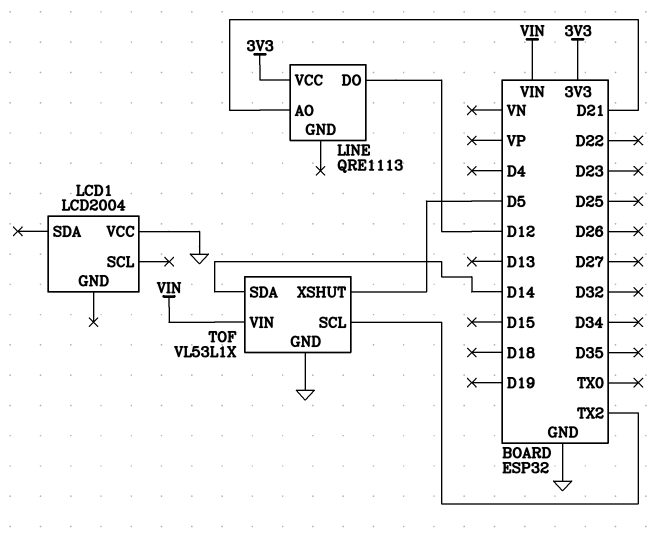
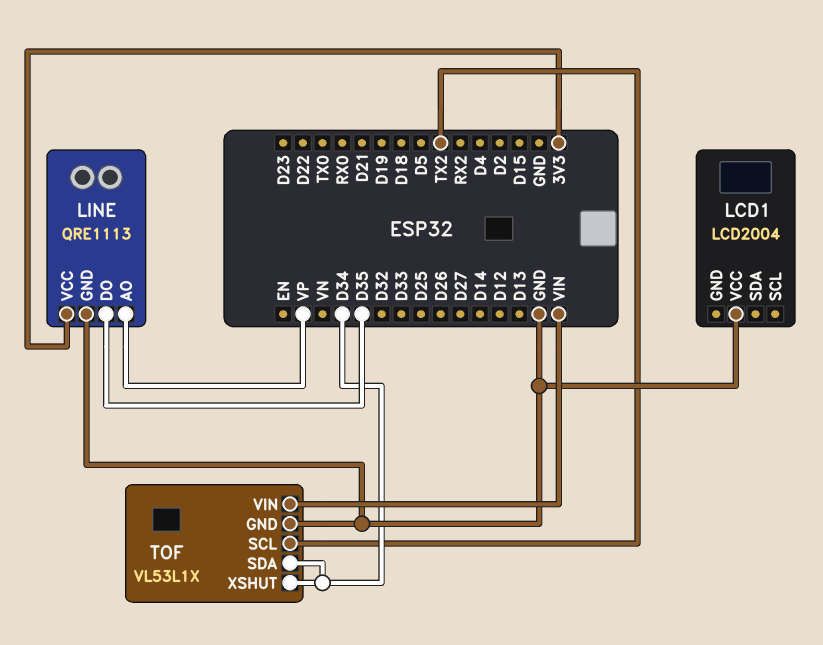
LINE pin AO: D21 -> VP
LINE pin DO: D12 -> D35
LINE pin GND: none -> GND
TOF pin SDA: D14 -> D34
TOF pin XSHUT: D5 -> D34

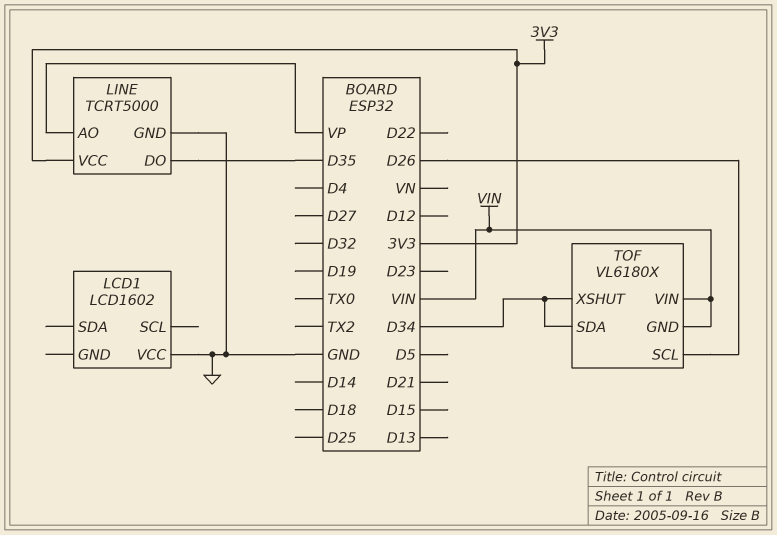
LCD1: LCD2004 -> LCD1602
LINE: QRE1113 -> TCRT5000
TOF: VL53L1X -> VL6180X
TOF pin GND: GND -> VIN
TOF pin SCL: TX2 -> D26

